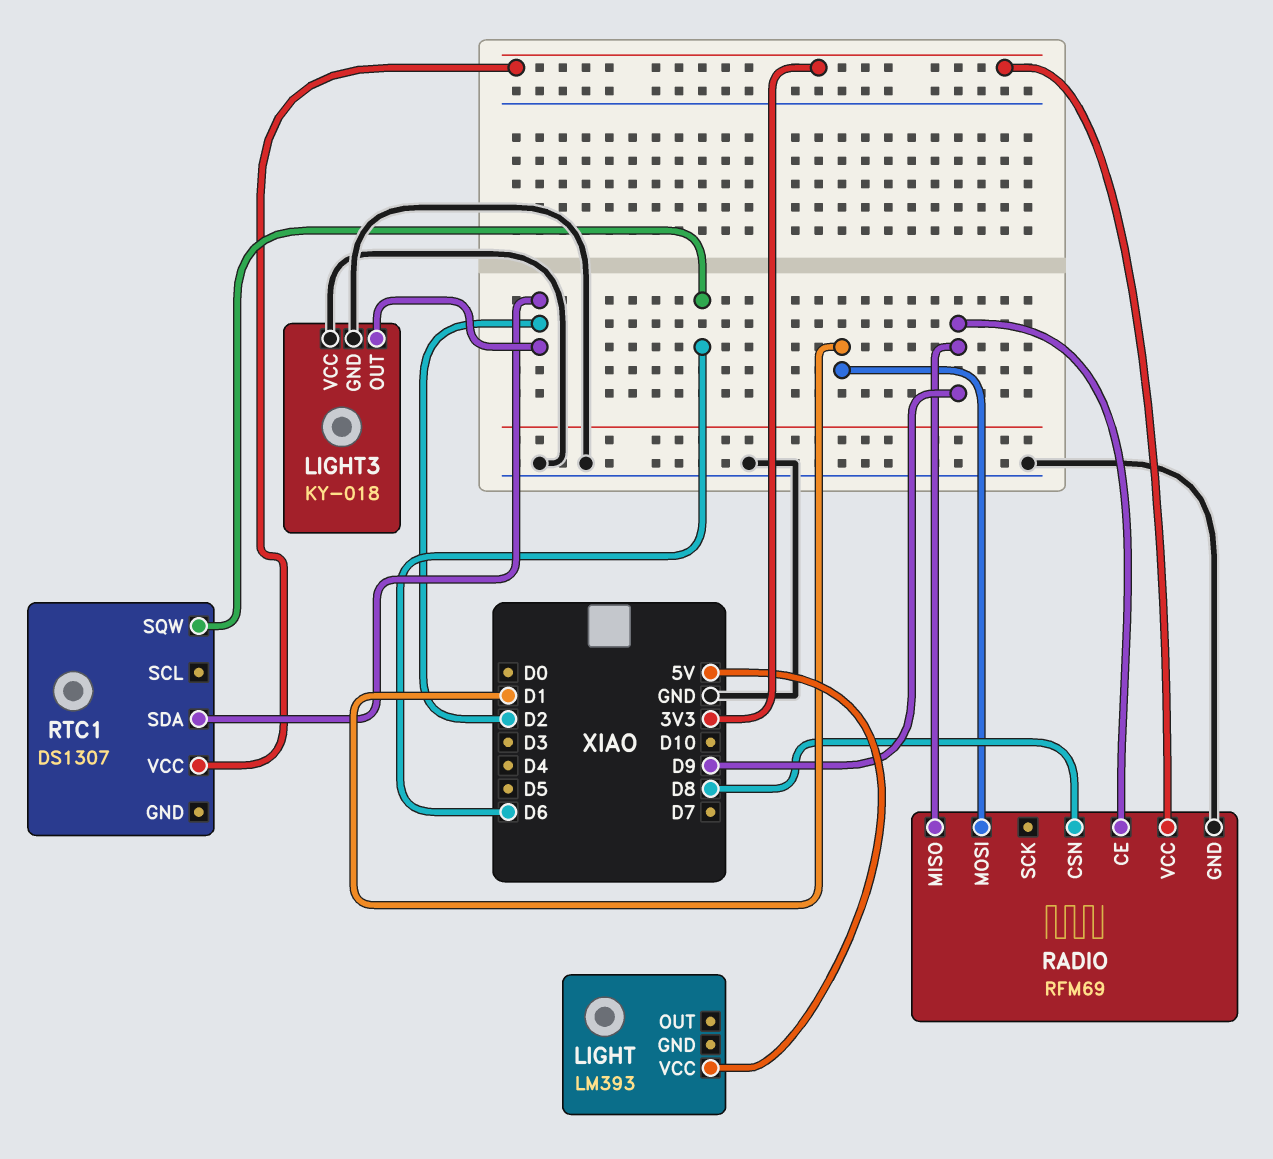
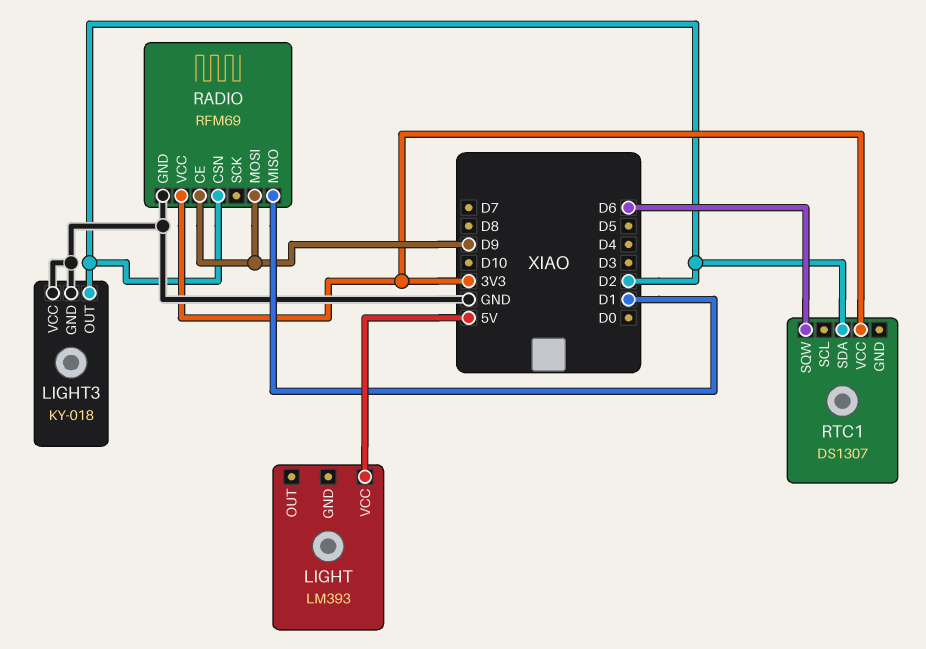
RADIO pin CSN: D8 -> D2
RADIO pin MISO: D9 -> D1
RADIO pin MOSI: D1 -> D9

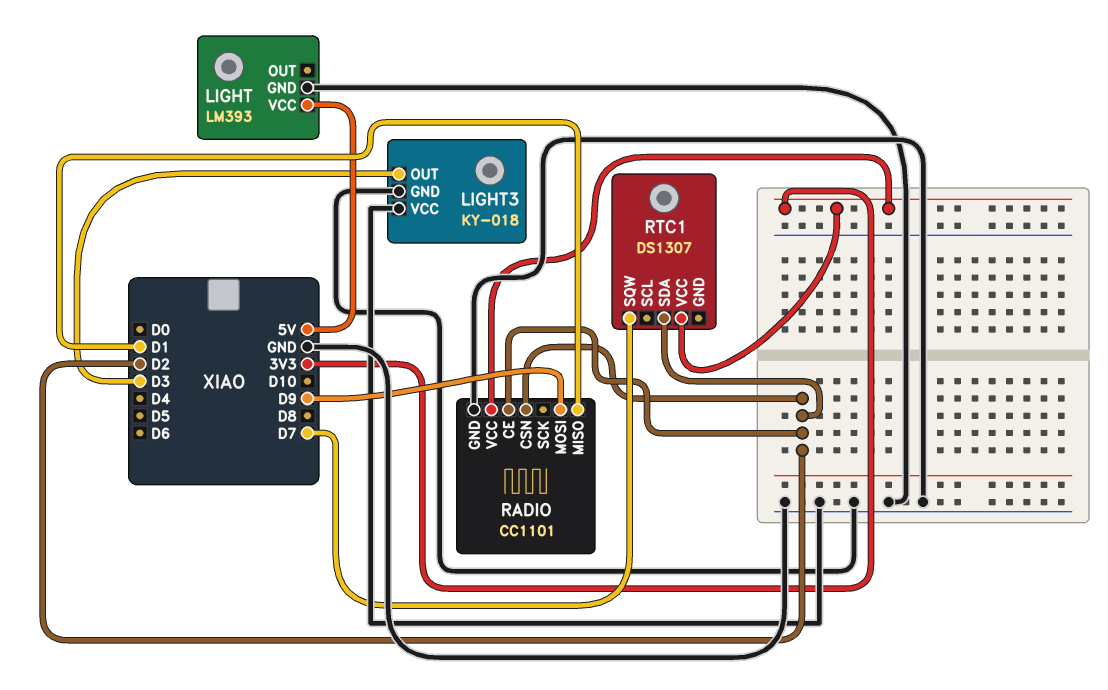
LIGHT pin GND: none -> GND
LIGHT3 pin OUT: D2 -> D3
RADIO: RFM69 -> CC1101
RADIO pin CE: D9 -> D2
RTC1 pin SQW: D6 -> D7

